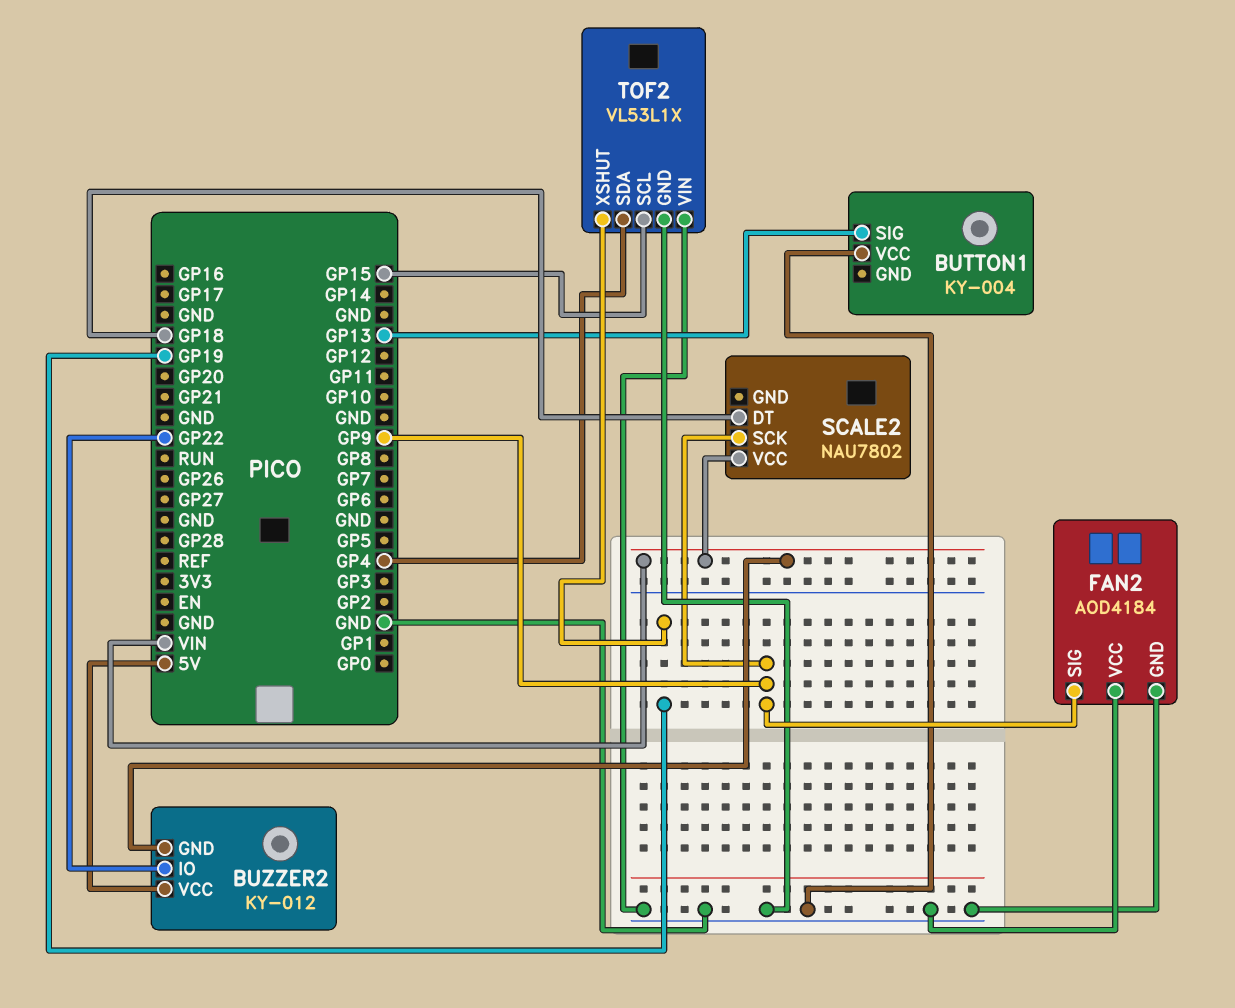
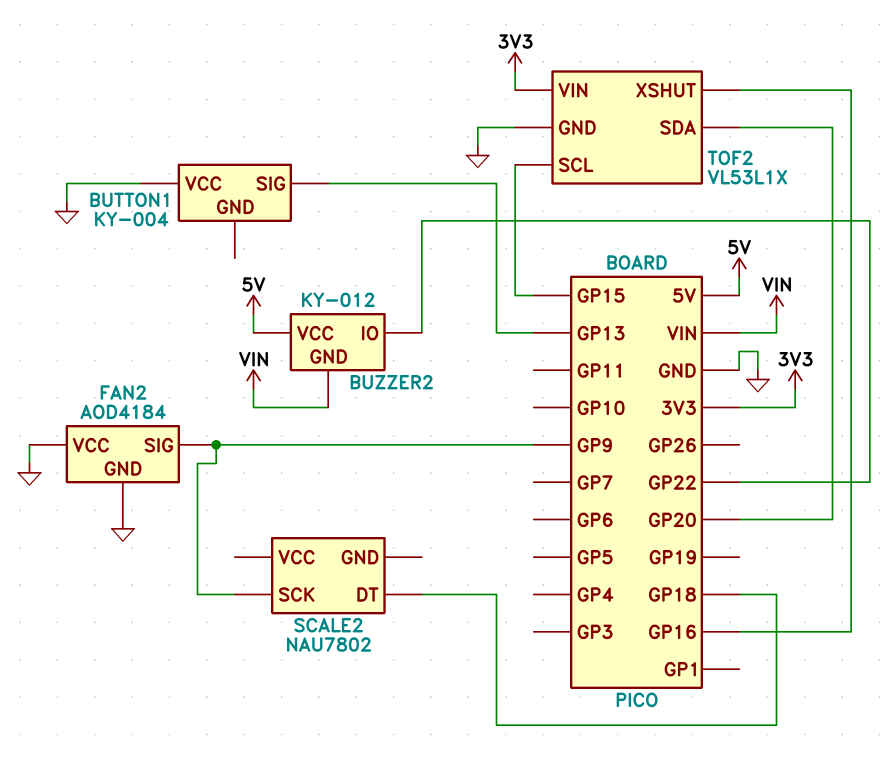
SCALE2 pin VCC: VIN -> none
TOF2 pin SDA: GP4 -> GP20
TOF2 pin VIN: GND -> 3V3
TOF2 pin XSHUT: GP19 -> GP16

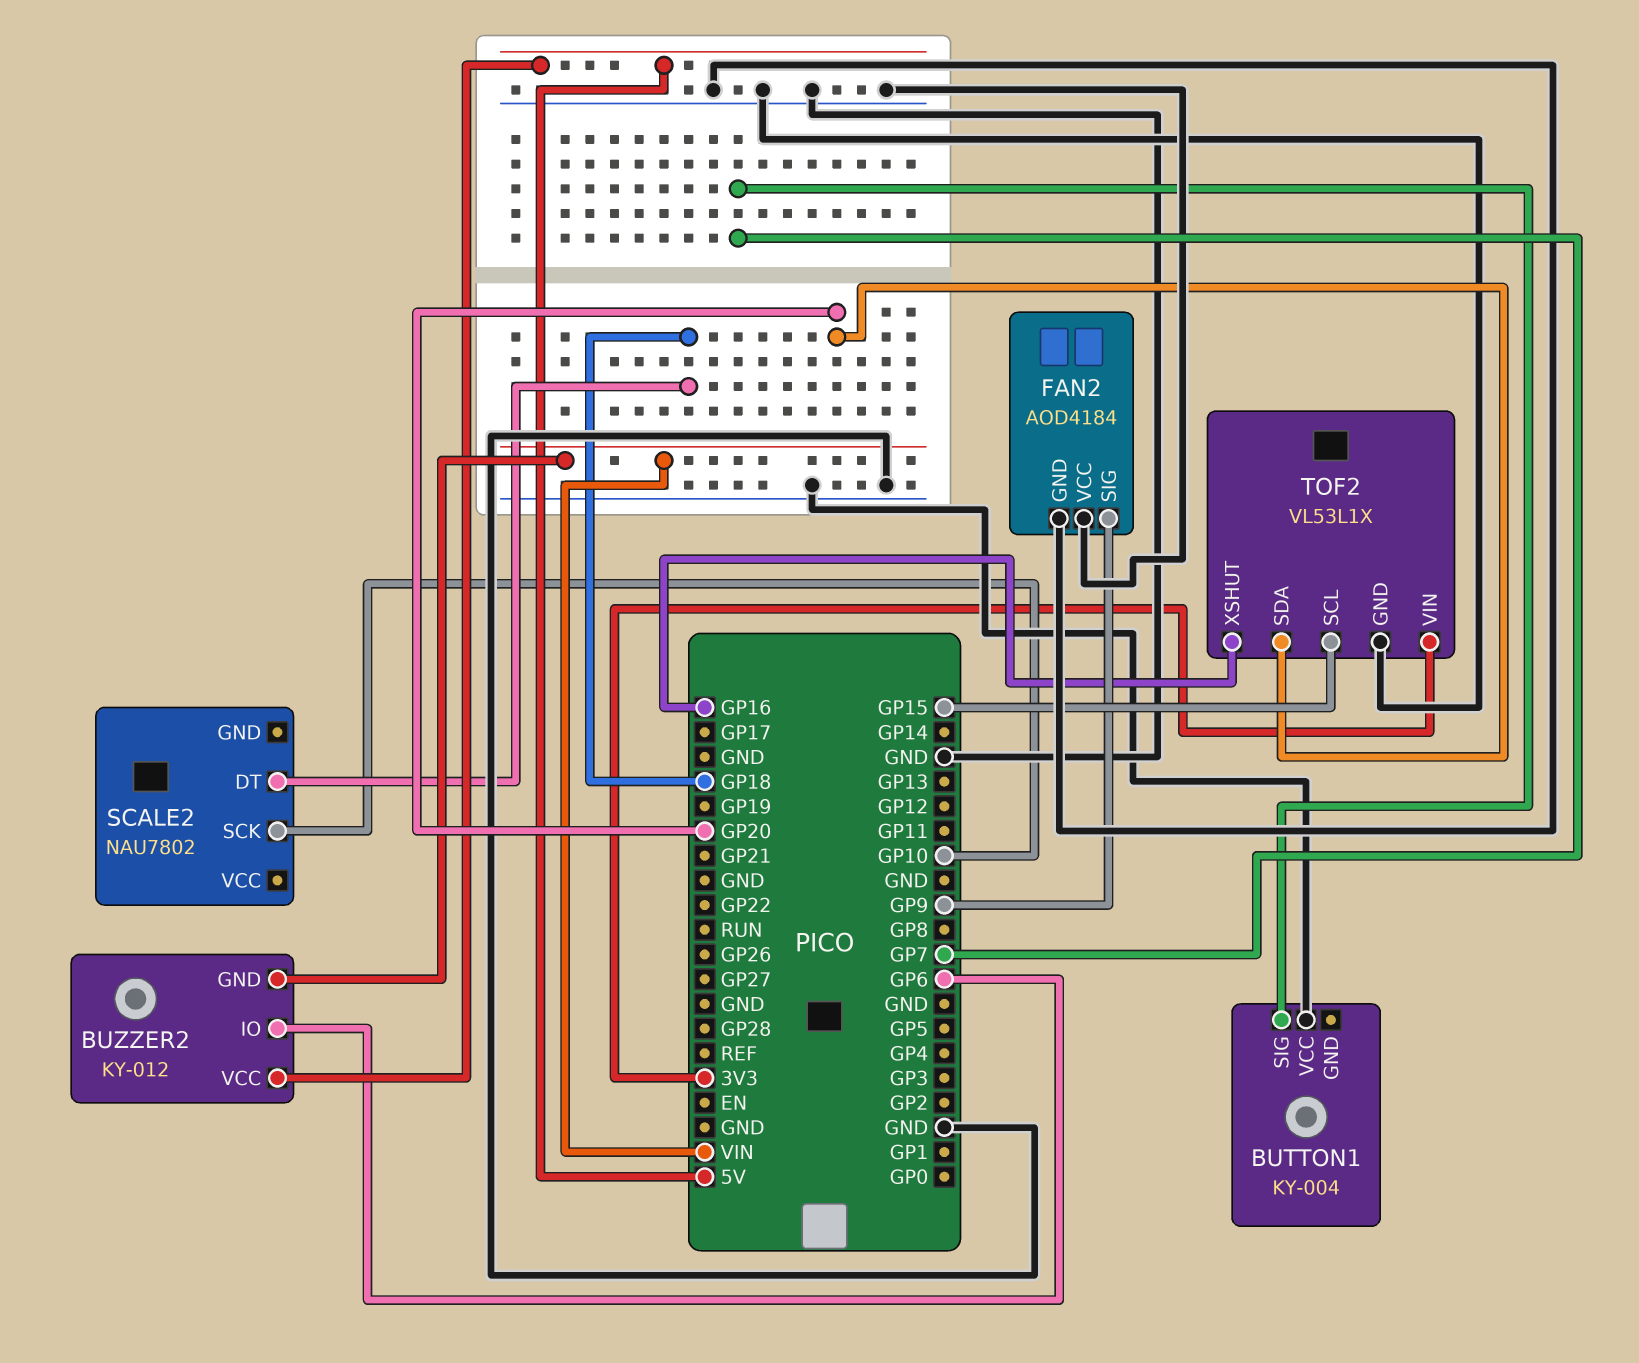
BUTTON1 pin SIG: GP13 -> GP7
BUZZER2 pin IO: GP22 -> GP6
SCALE2 pin SCK: GP9 -> GP10

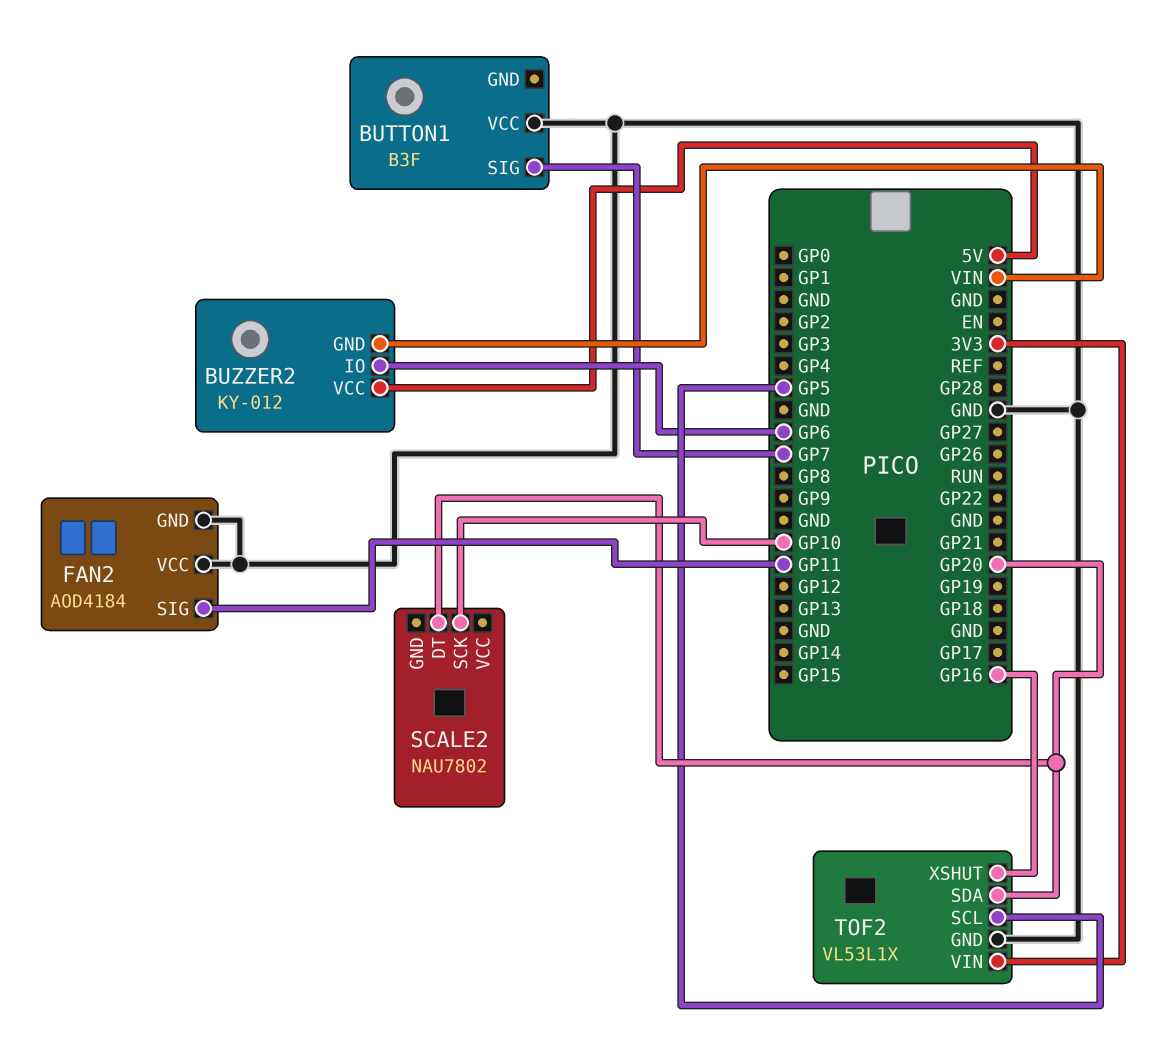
BUTTON1: KY-004 -> B3F
FAN2 pin SIG: GP9 -> GP11
SCALE2 pin DT: GP18 -> GP20
TOF2 pin SCL: GP15 -> GP5

